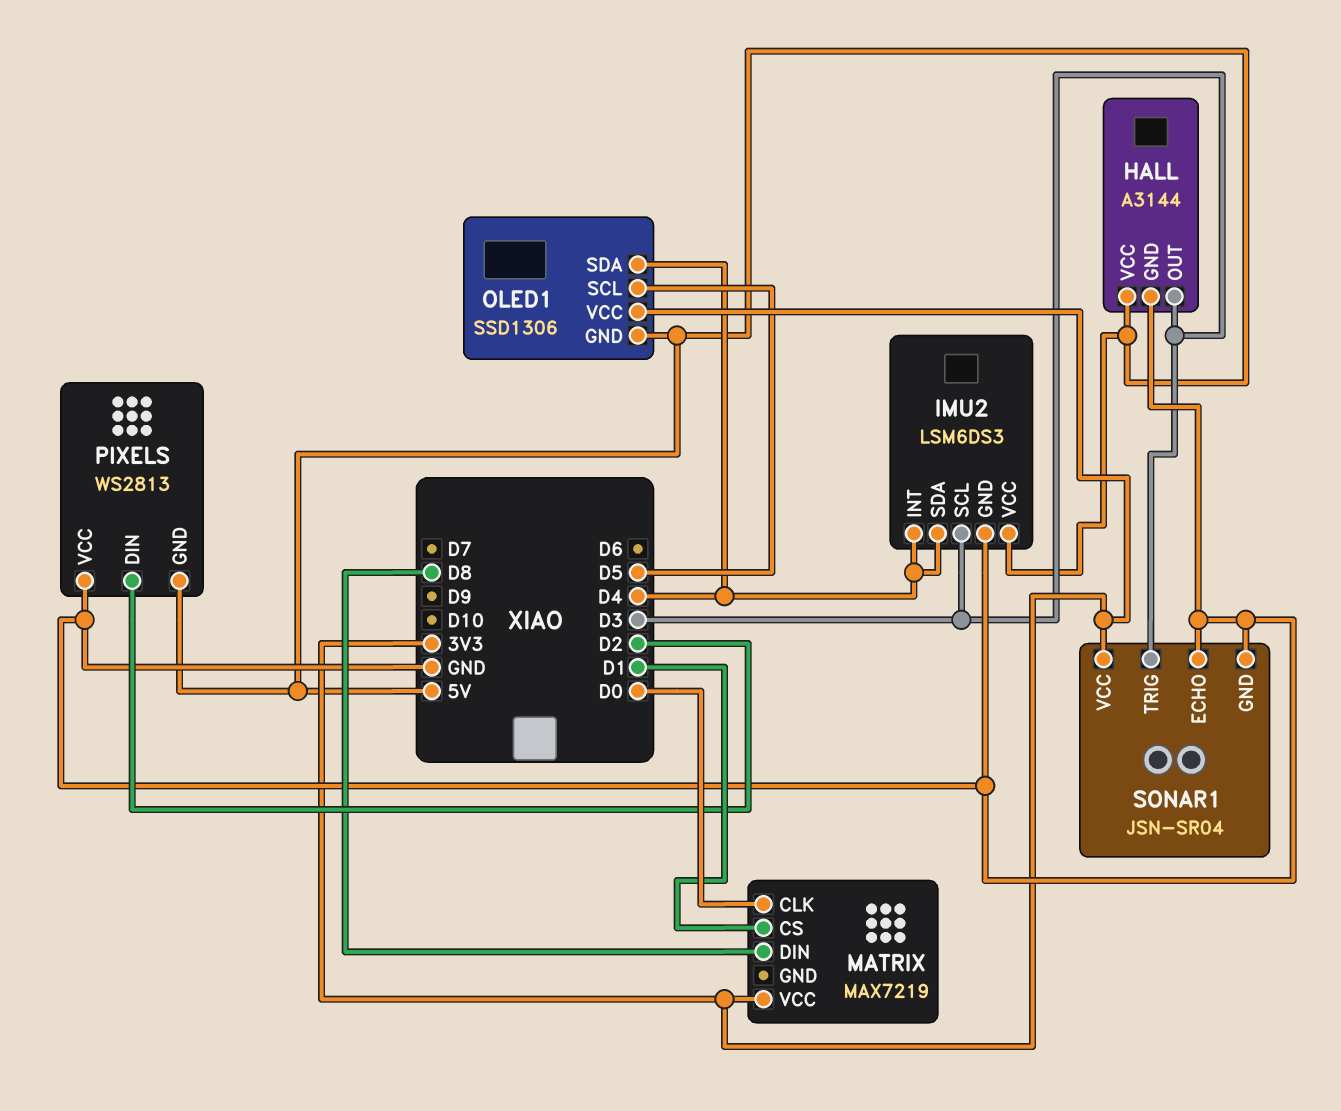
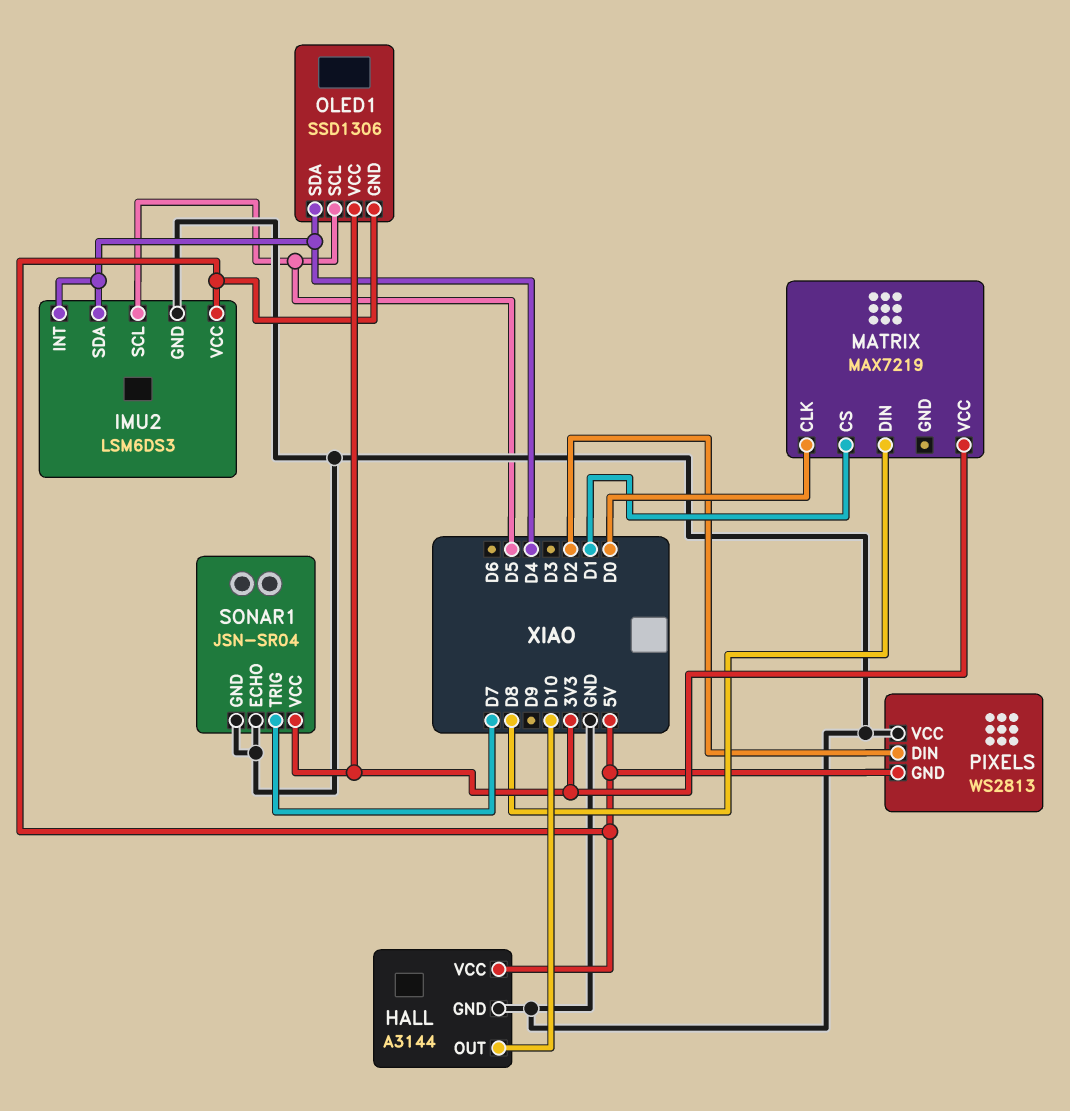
HALL pin OUT: D3 -> D10
IMU2 pin SCL: D3 -> D5
SONAR1 pin TRIG: D3 -> D7

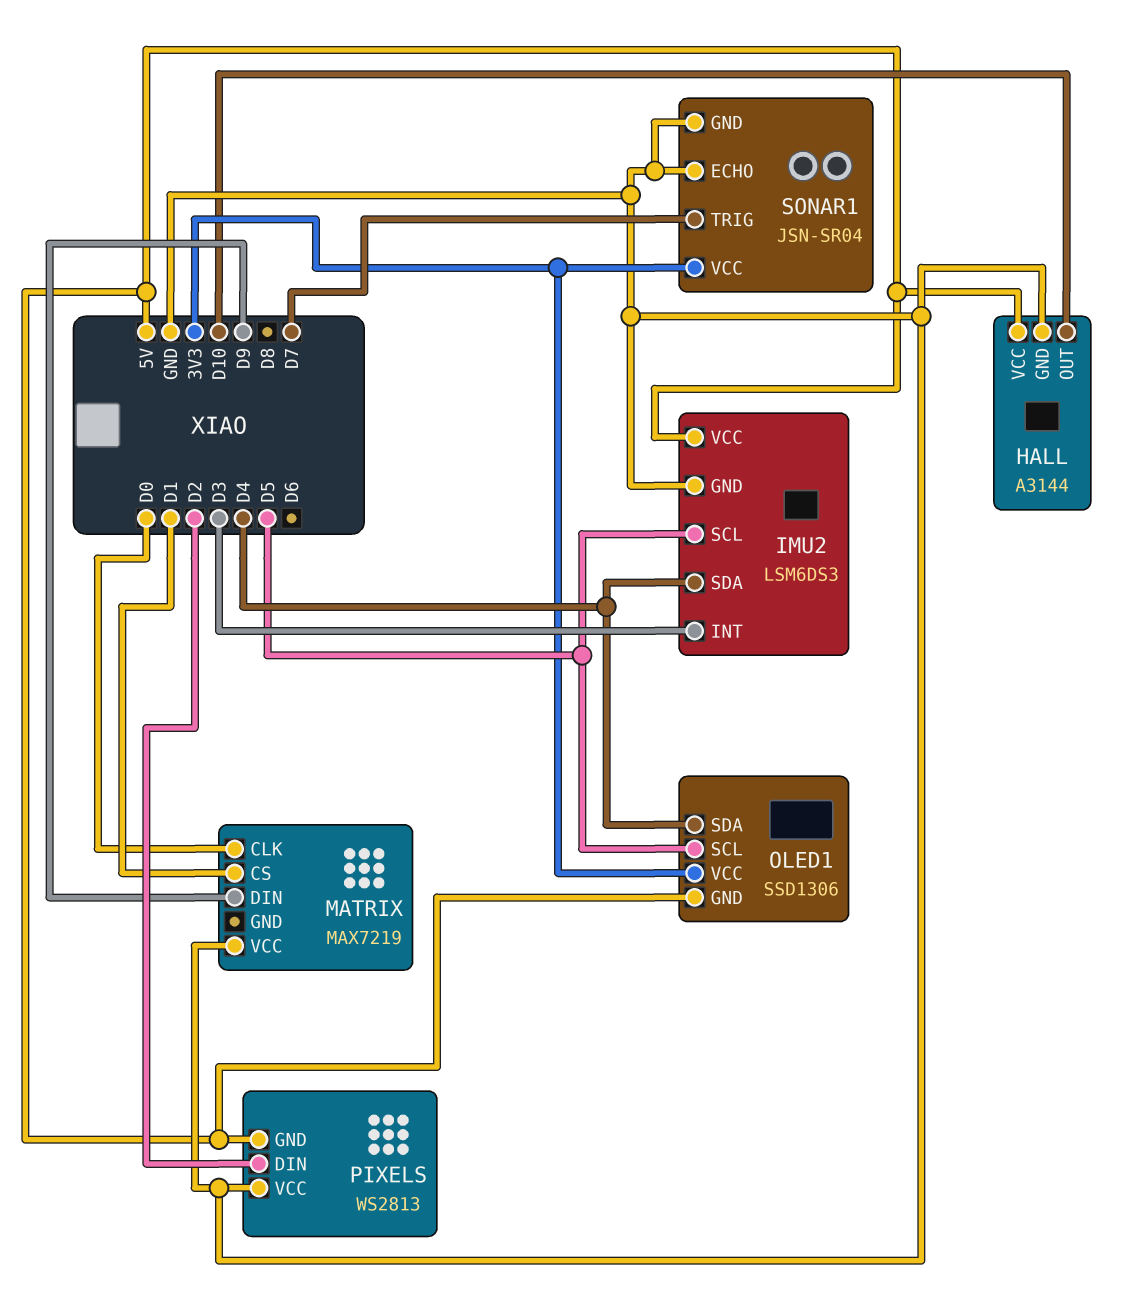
IMU2 pin INT: D4 -> D3
MATRIX pin DIN: D8 -> D9
MATRIX pin VCC: 3V3 -> GND

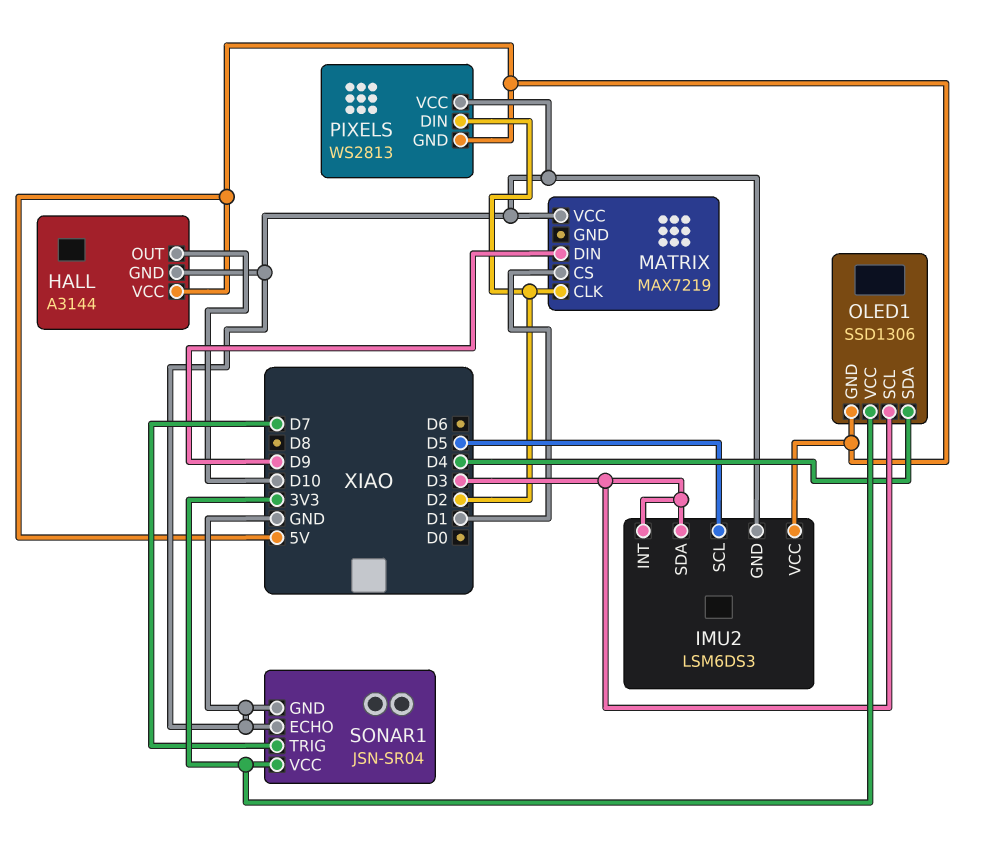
IMU2 pin SDA: D4 -> D3
MATRIX pin CLK: D0 -> D2
OLED1 pin SCL: D5 -> D3

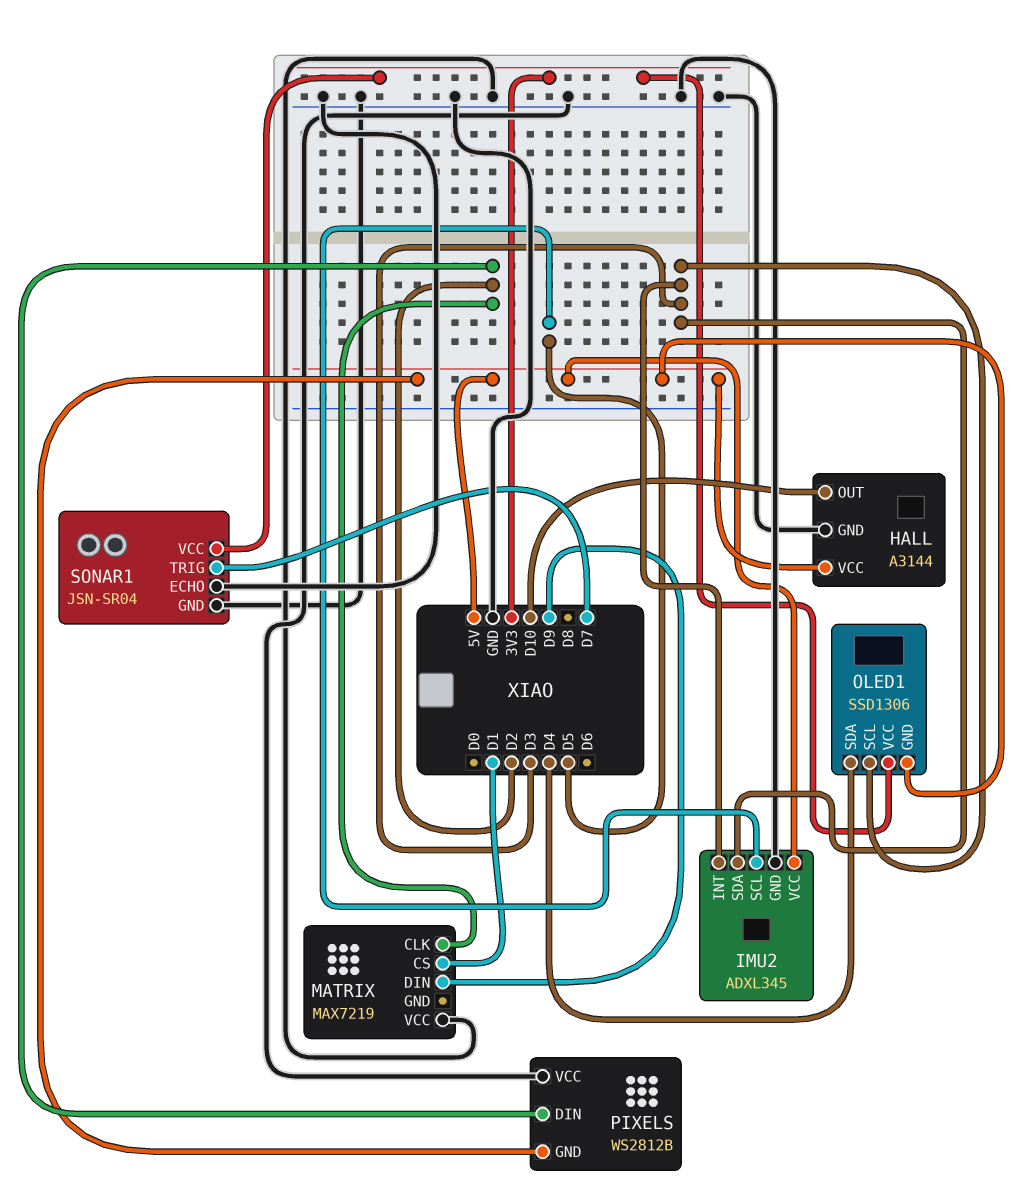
IMU2: LSM6DS3 -> ADXL345
PIXELS: WS2813 -> WS2812B

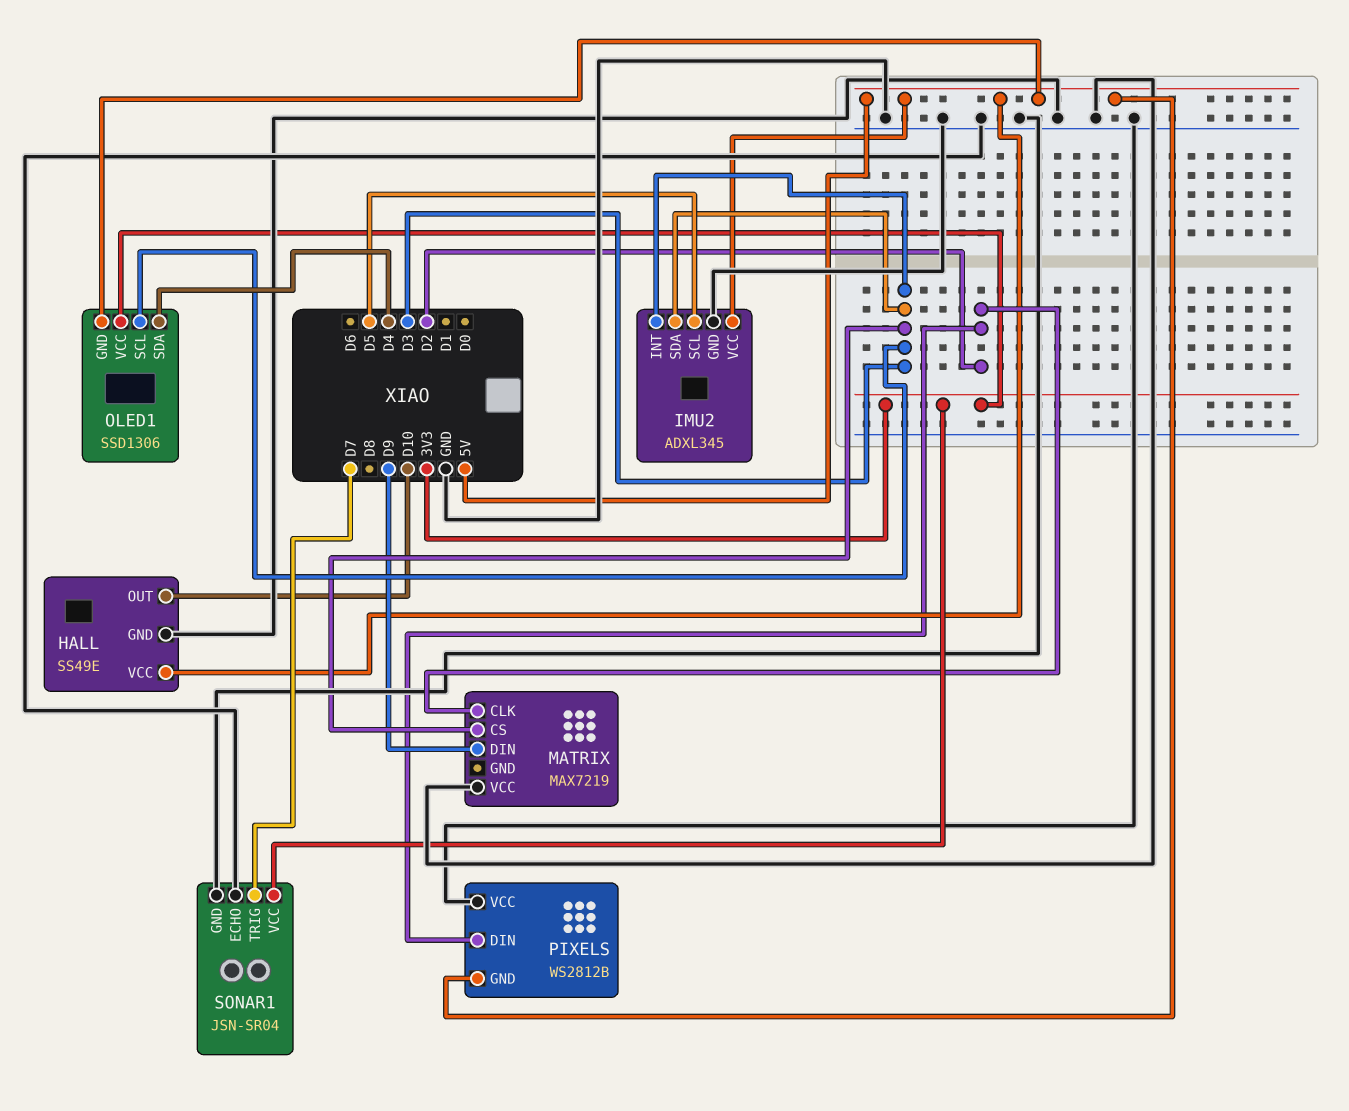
HALL: A3144 -> SS49E
MATRIX pin CS: D1 -> D3

